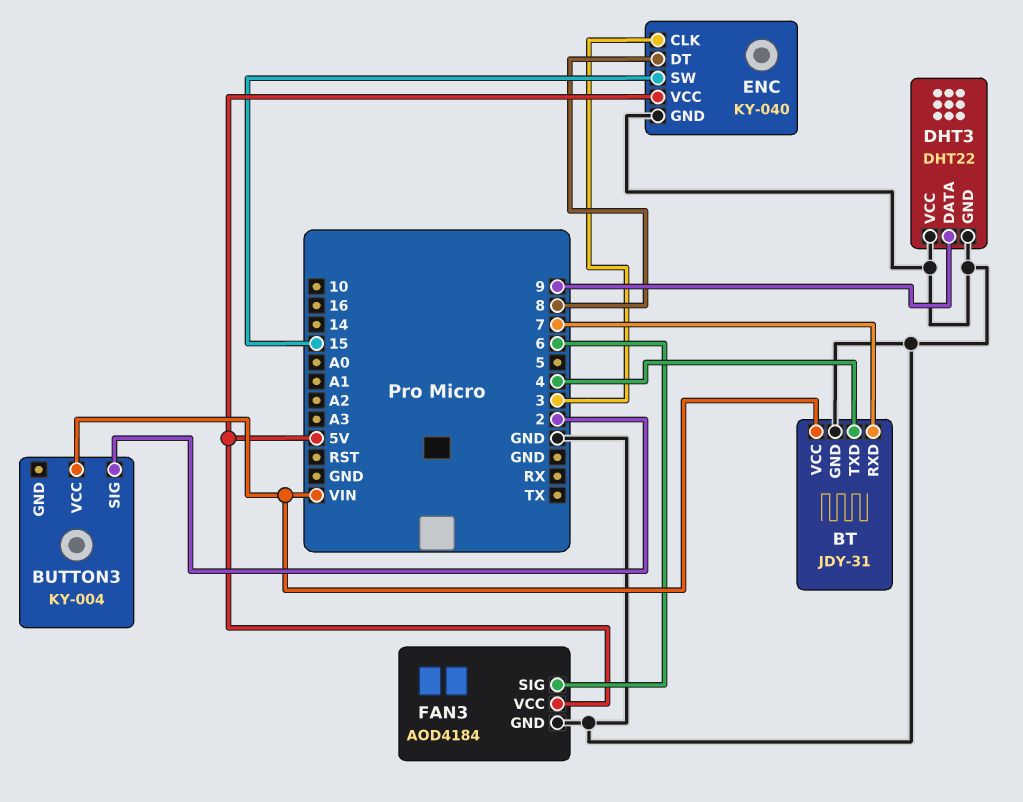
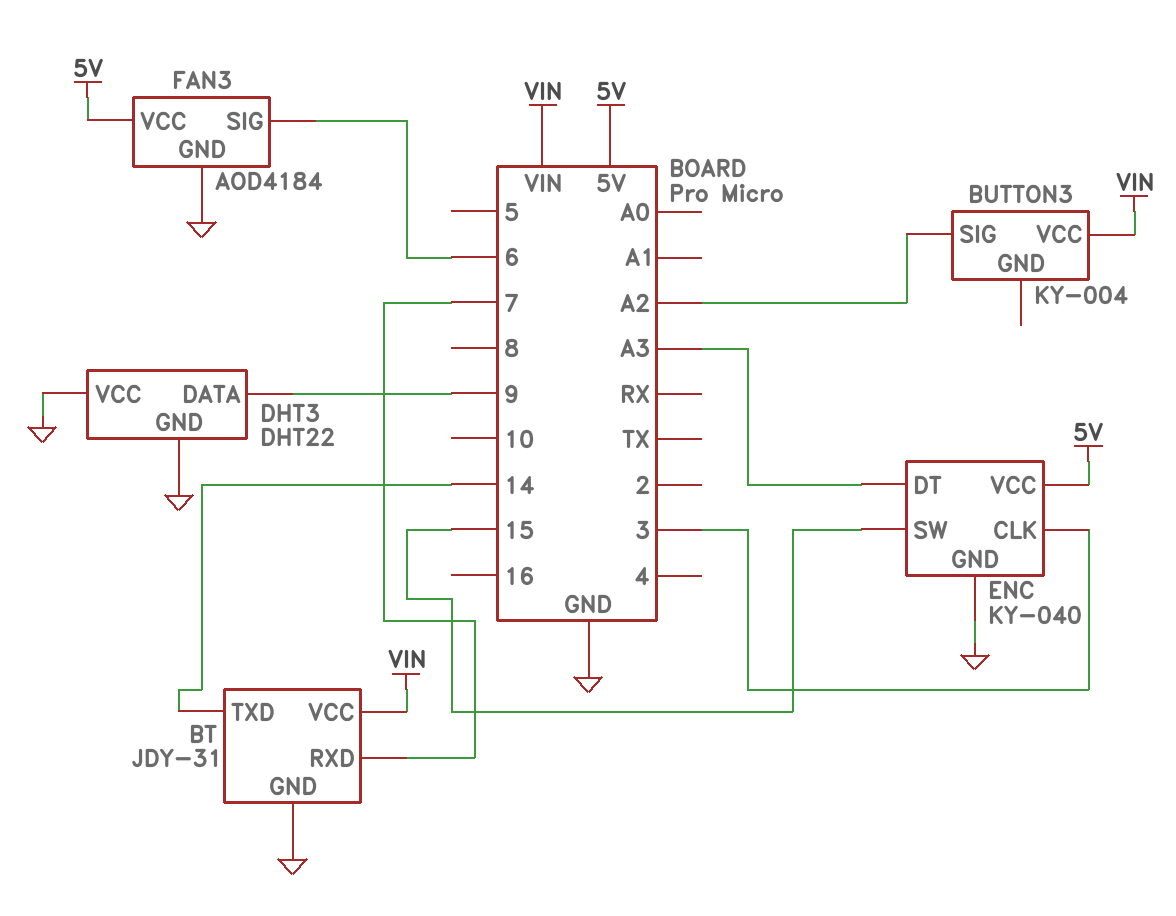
BT pin TXD: 4 -> 14
BUTTON3 pin SIG: 2 -> A2
ENC pin DT: 8 -> A3

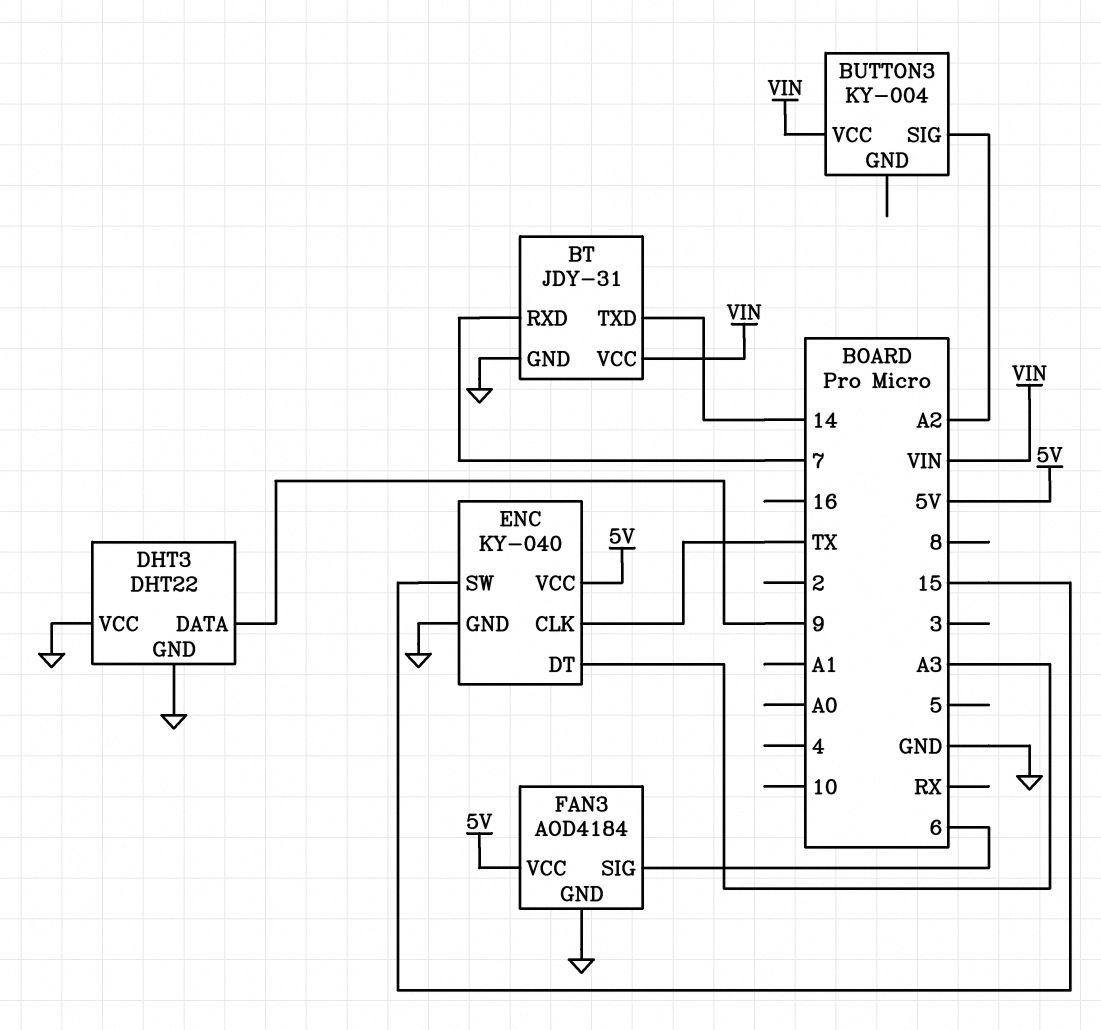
ENC pin CLK: 3 -> TX

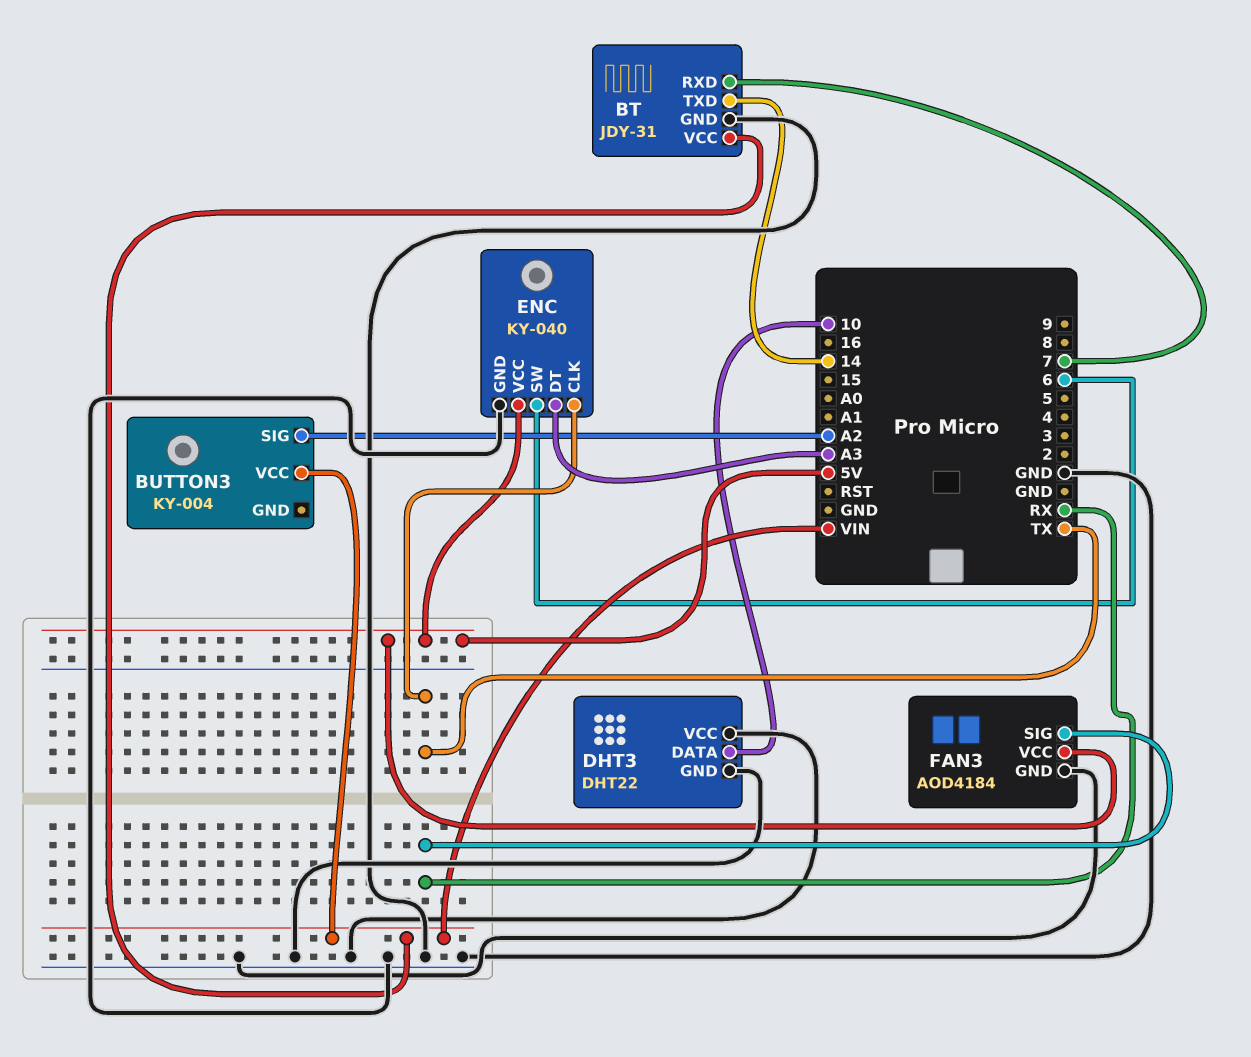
DHT3 pin DATA: 9 -> 10
ENC pin SW: 15 -> 6
FAN3 pin SIG: 6 -> RX

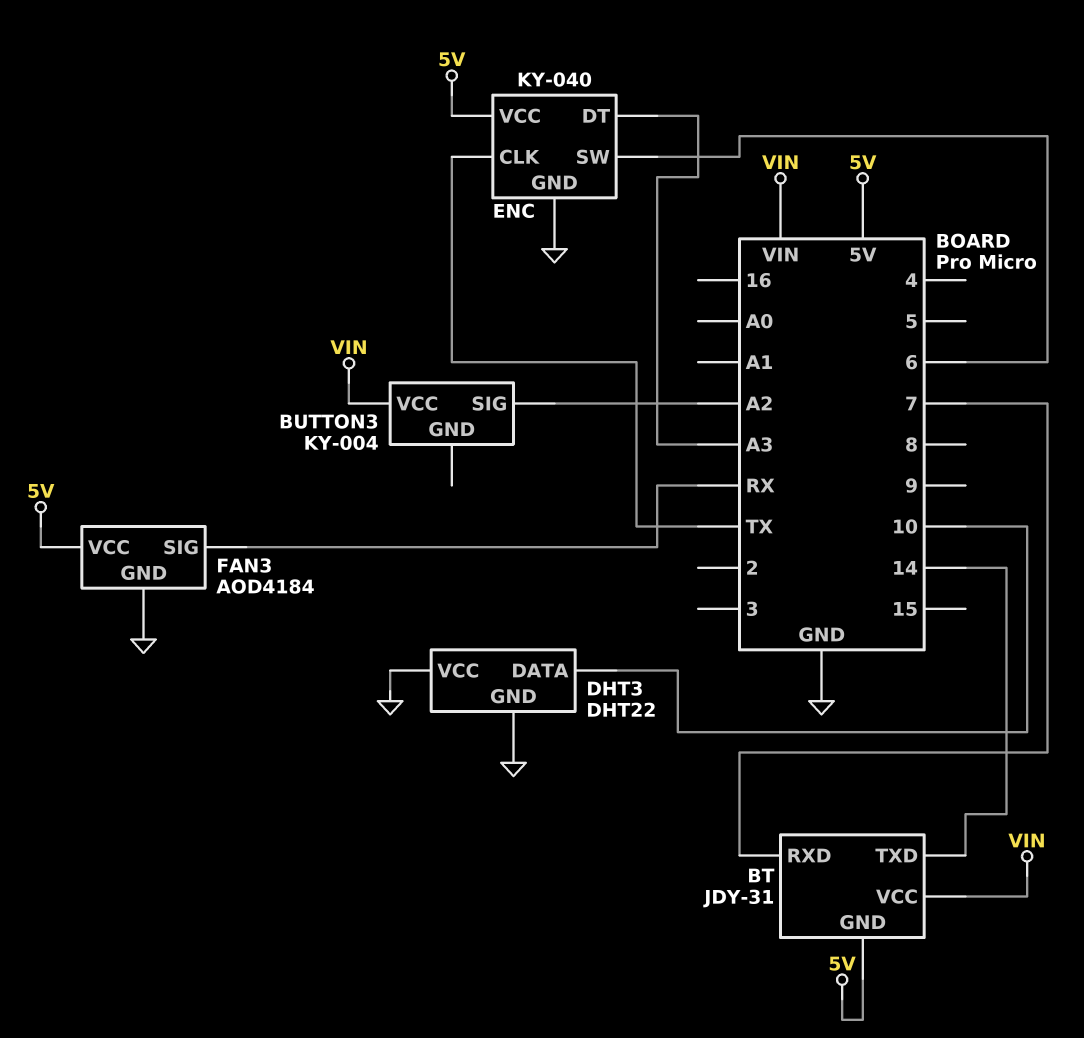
BT pin GND: GND -> 5V

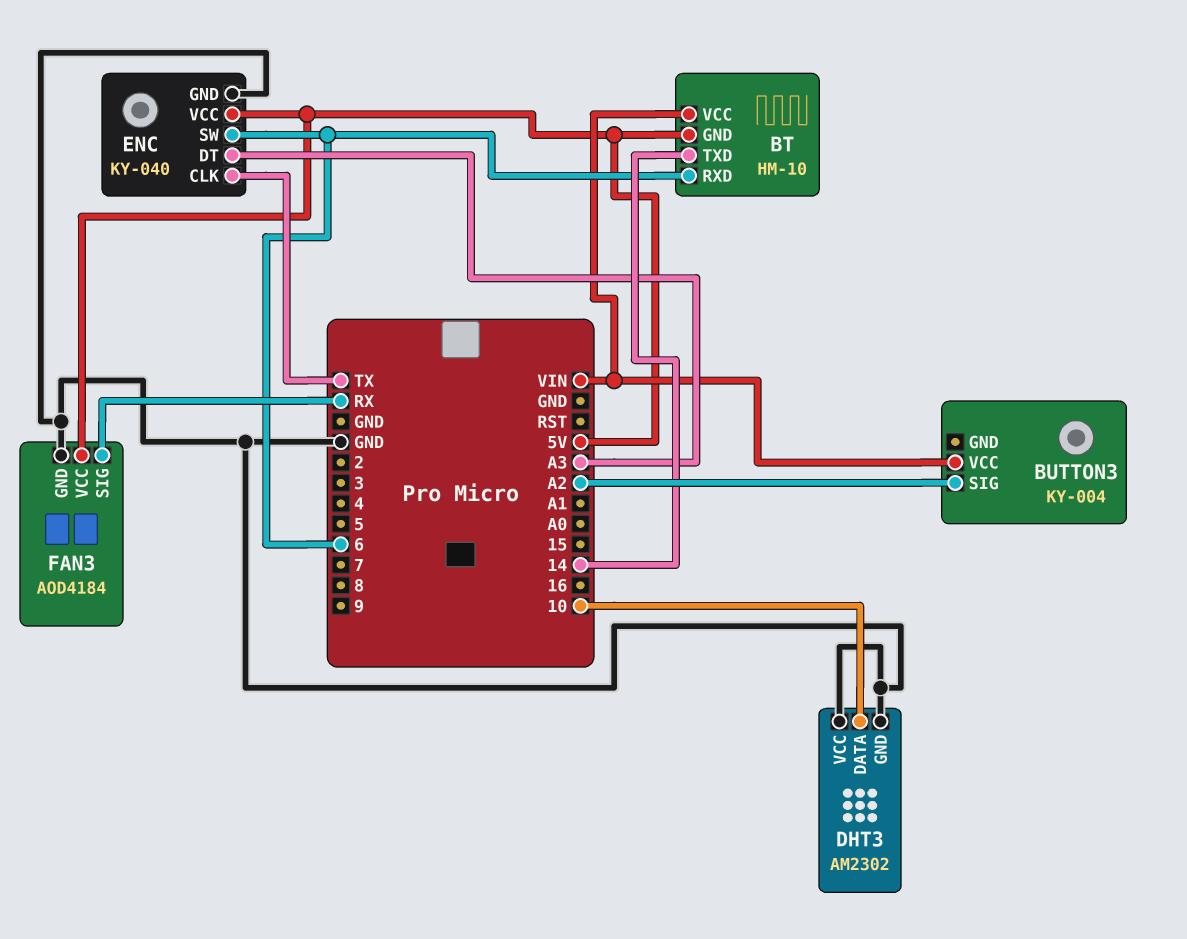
BT: JDY-31 -> HM-10
BT pin RXD: 7 -> 6
DHT3: DHT22 -> AM2302

